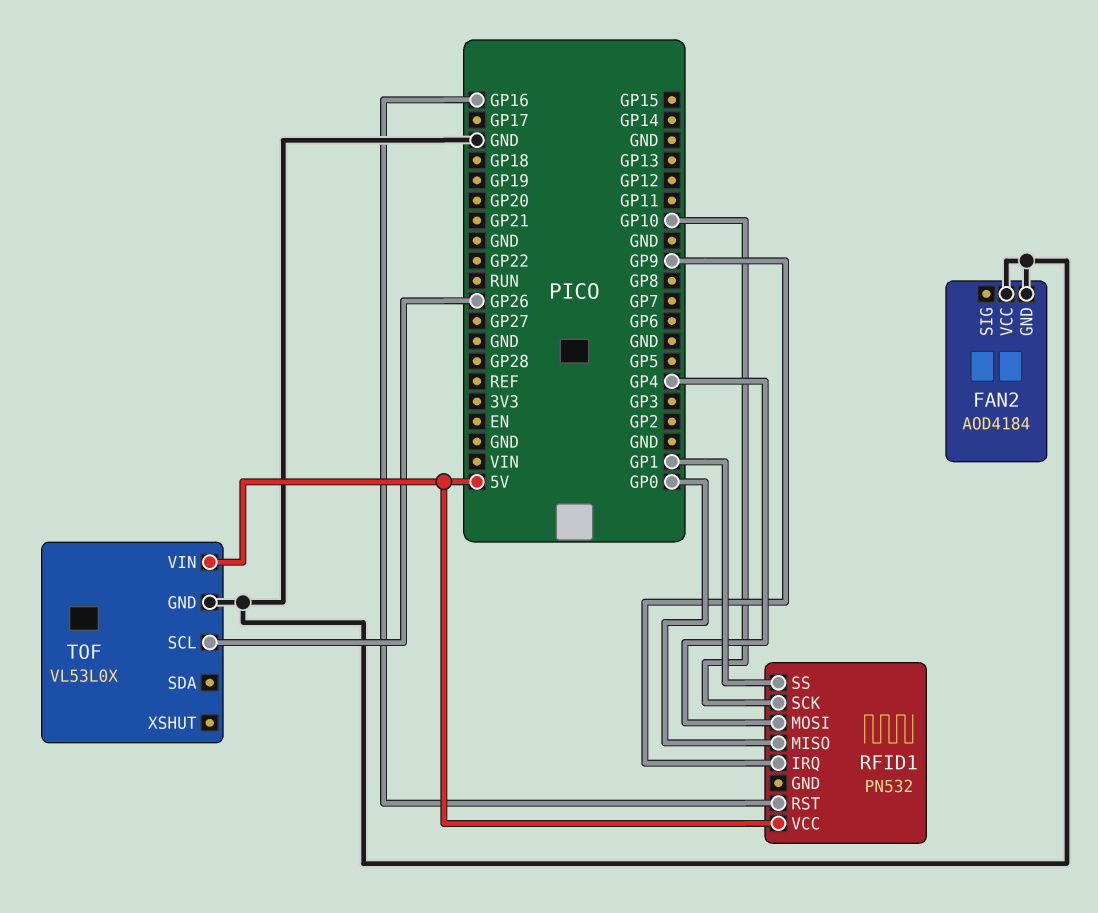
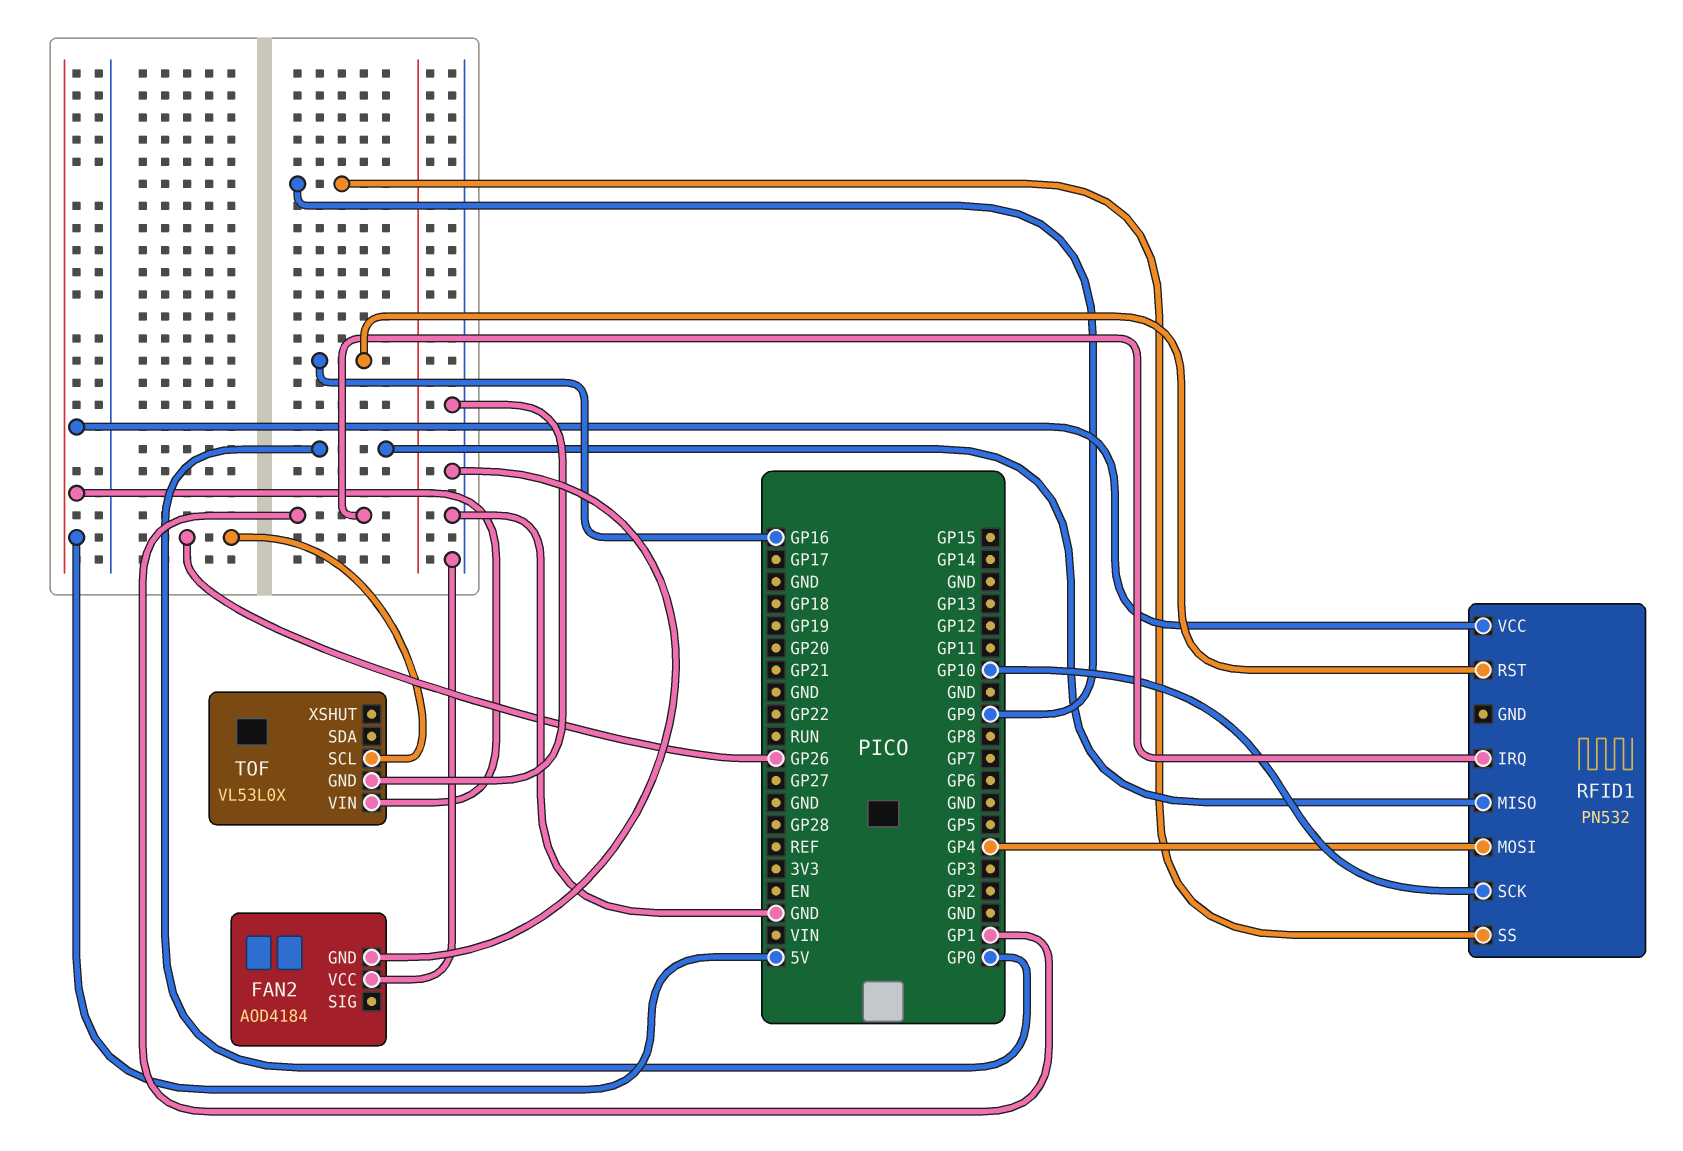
RFID1 pin IRQ: GP9 -> GP1
RFID1 pin SS: GP1 -> GP9

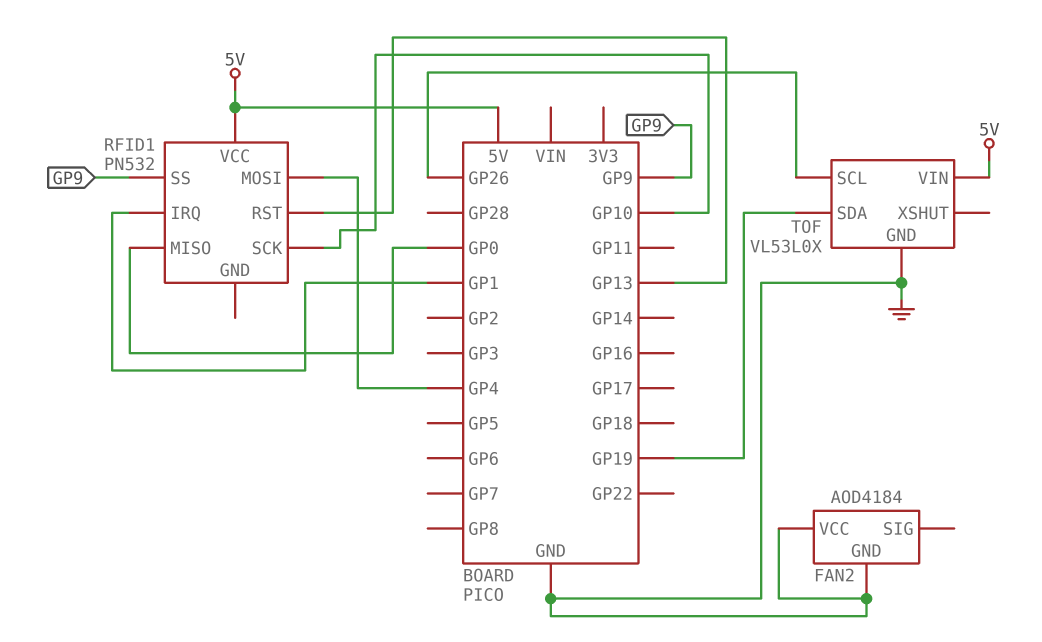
RFID1 pin RST: GP16 -> GP13
TOF pin SDA: none -> GP19

